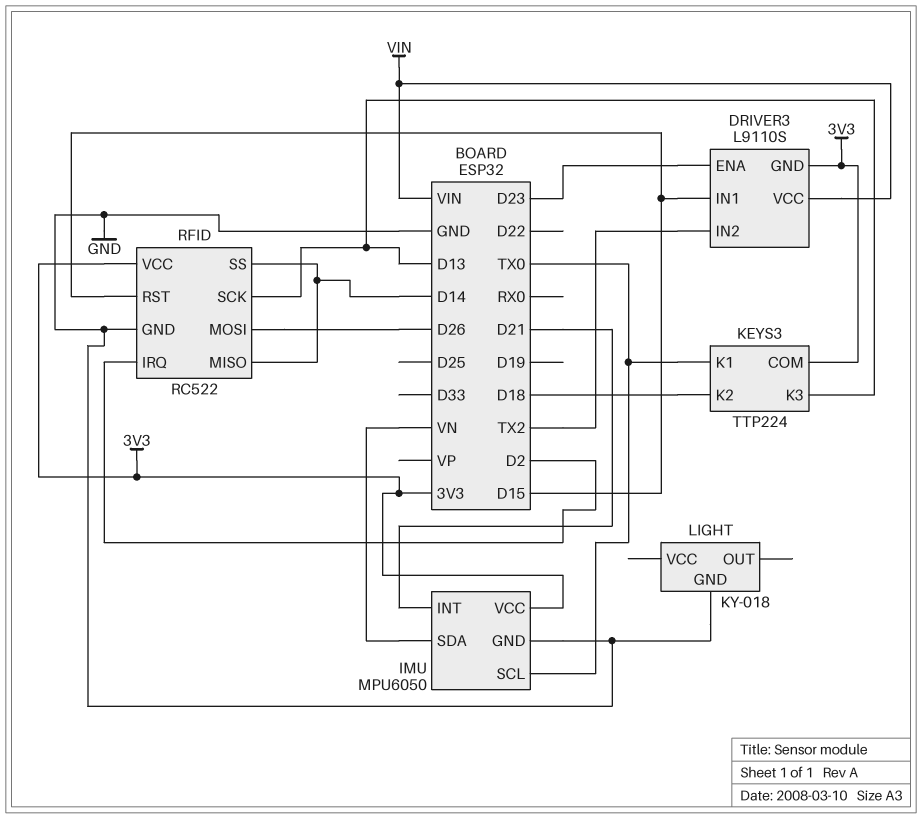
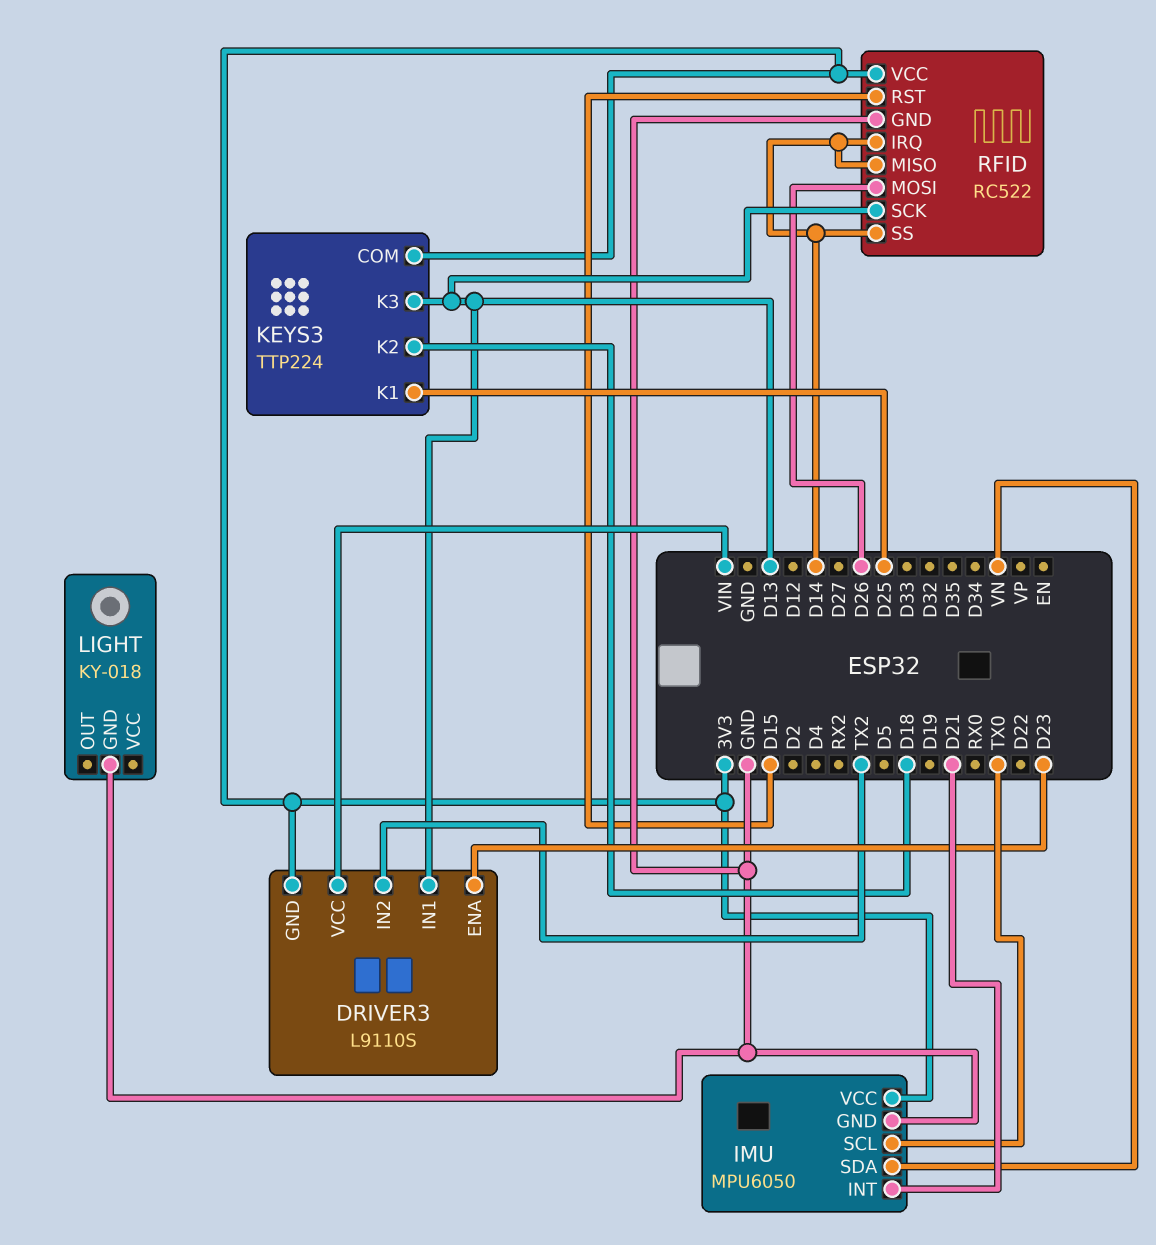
DRIVER3 pin IN1: D15 -> D13
KEYS3 pin K1: TX0 -> D25
RFID pin IRQ: D2 -> D14

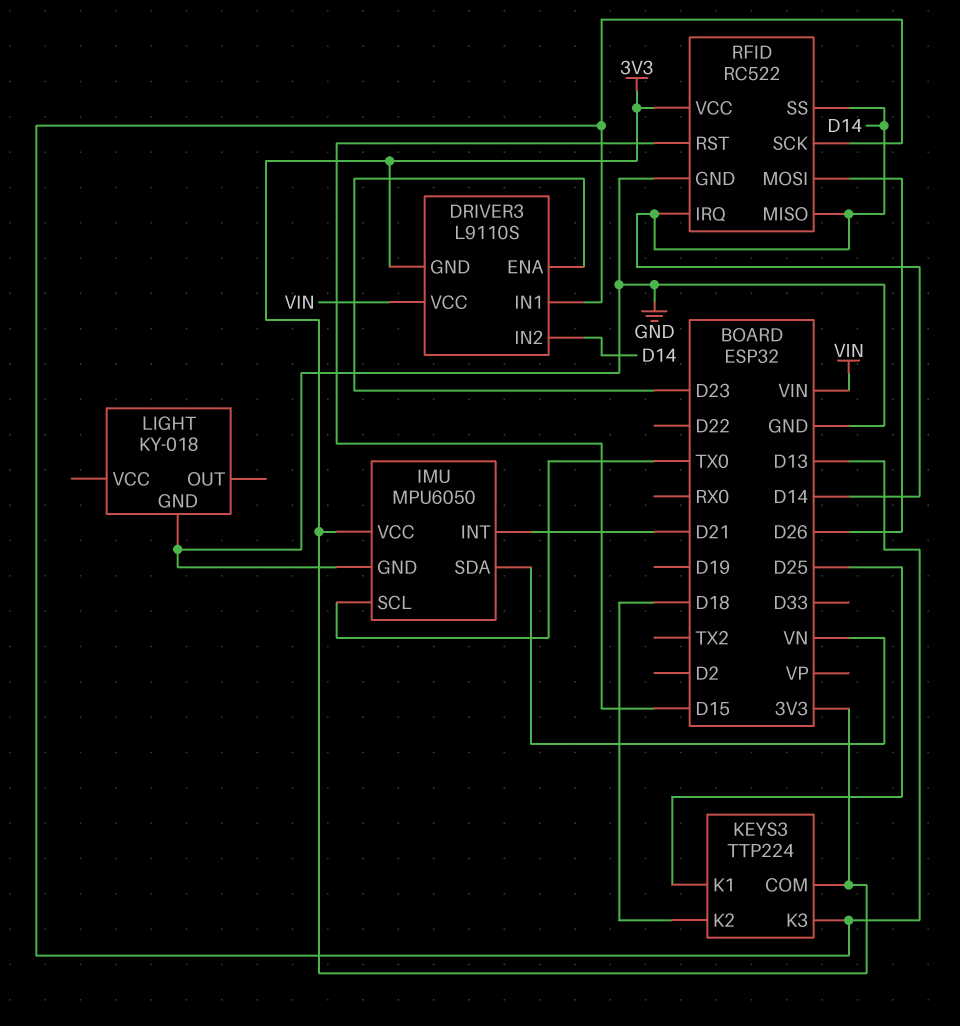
DRIVER3 pin IN2: TX2 -> D14

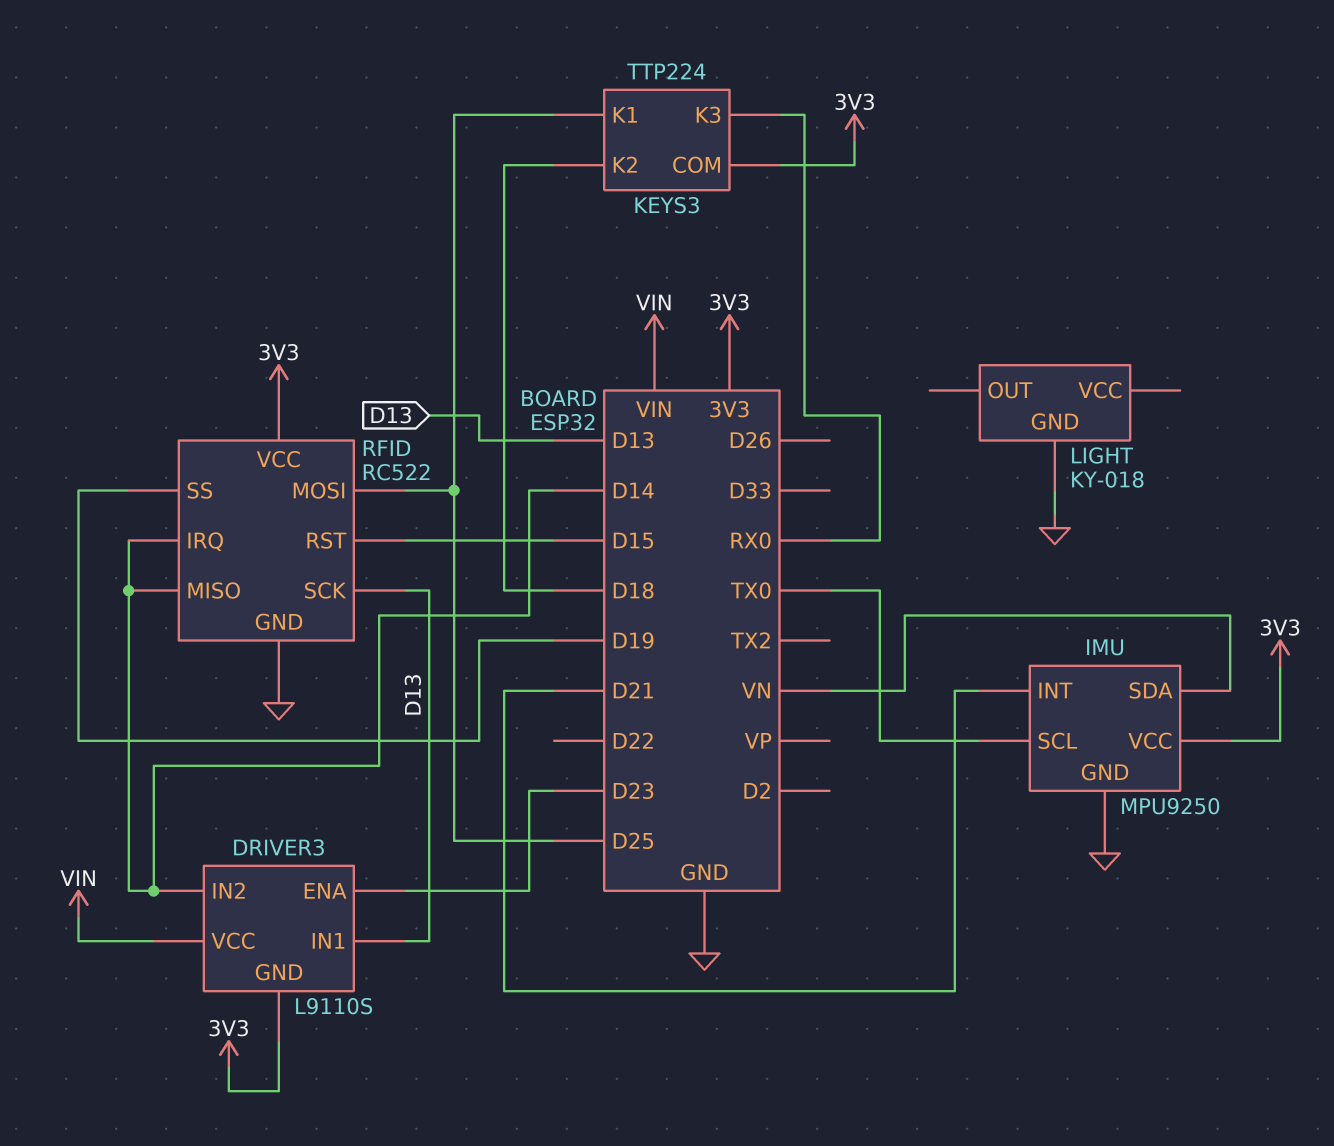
IMU: MPU6050 -> MPU9250
KEYS3 pin K3: D13 -> RX0
RFID pin MOSI: D26 -> D25
RFID pin SS: D14 -> D19

